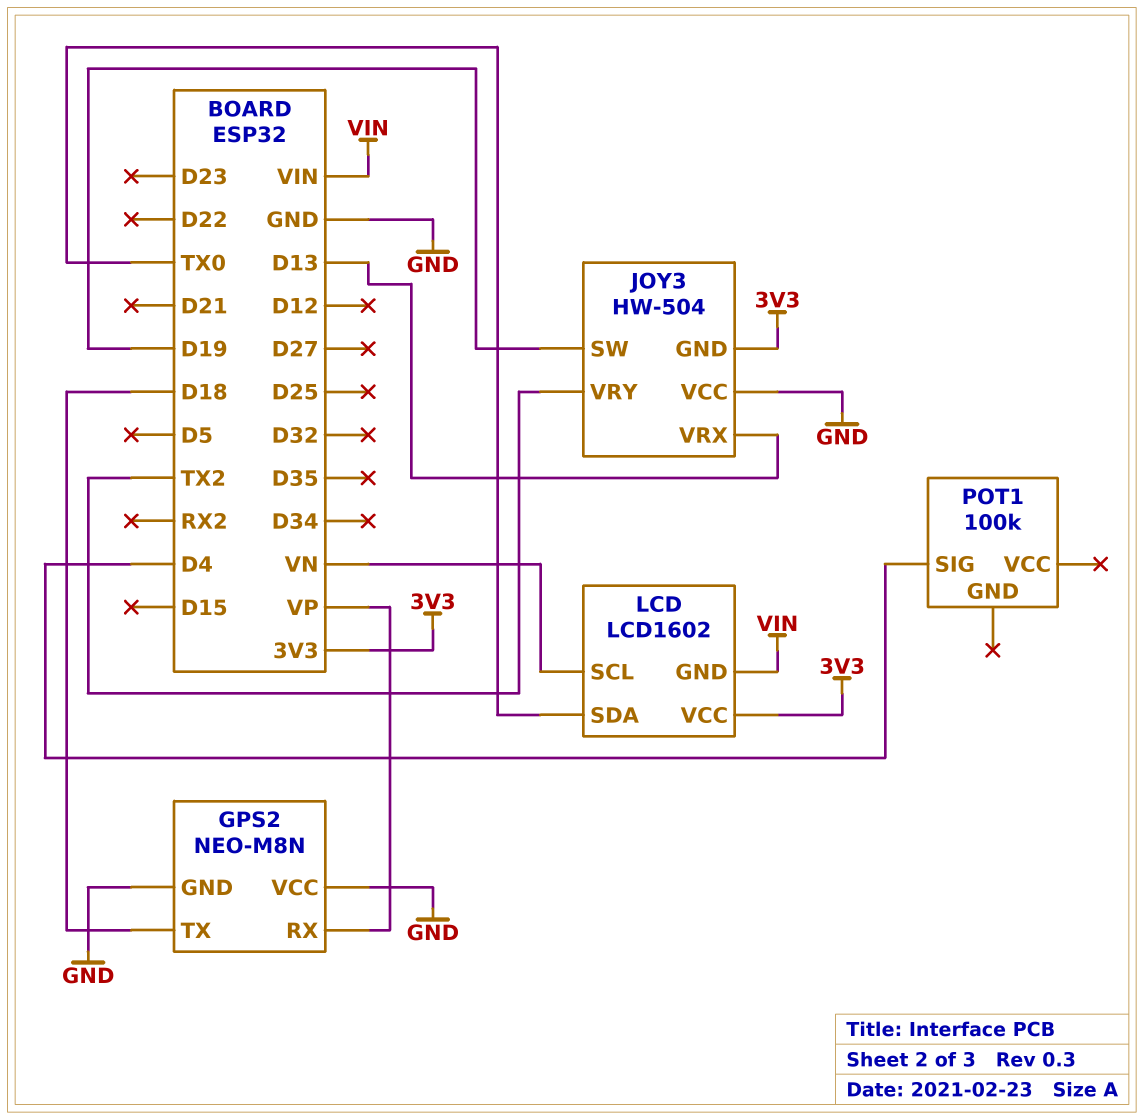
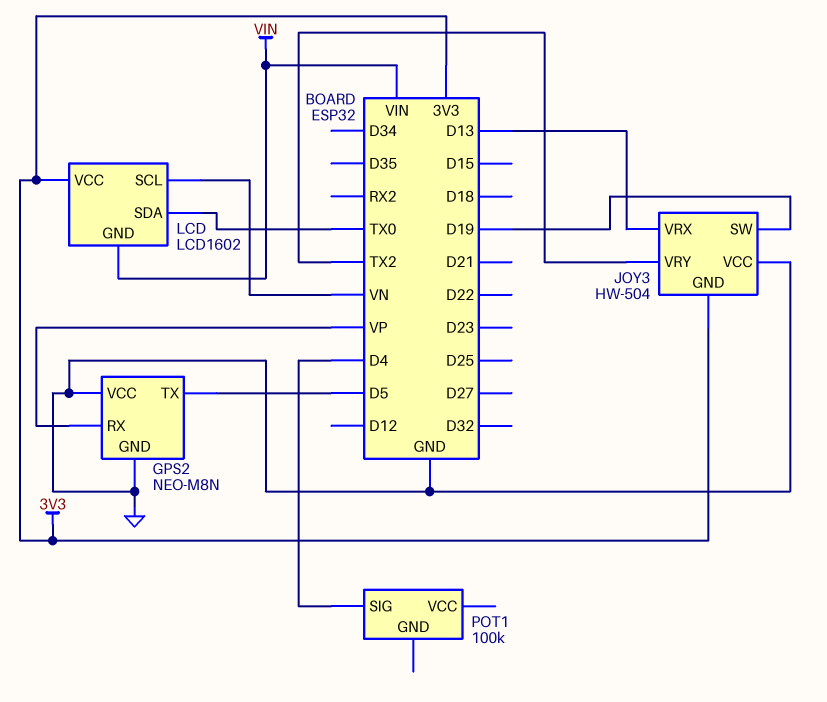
GPS2 pin TX: D18 -> D5

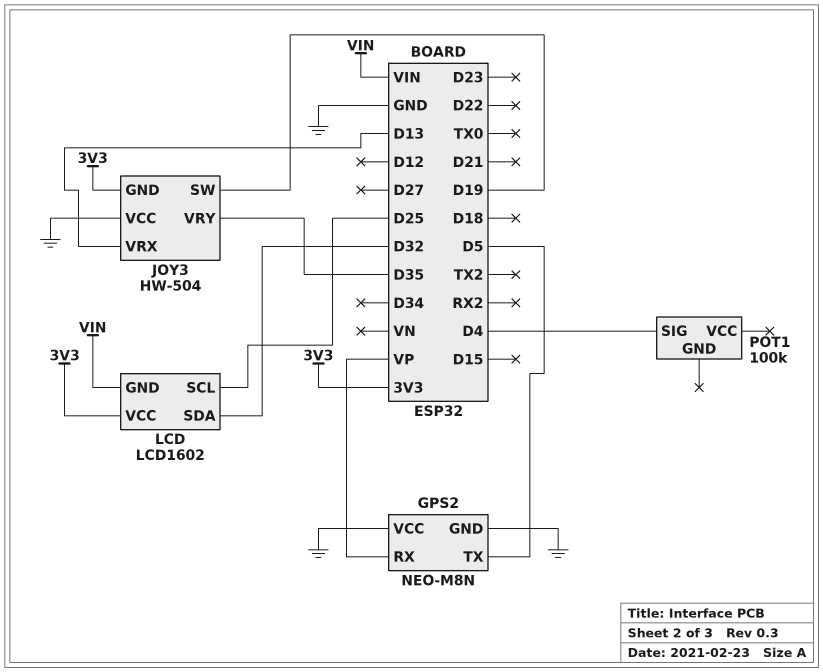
JOY3 pin VRY: TX2 -> D35
LCD pin SCL: VN -> D25
LCD pin SDA: TX0 -> D32

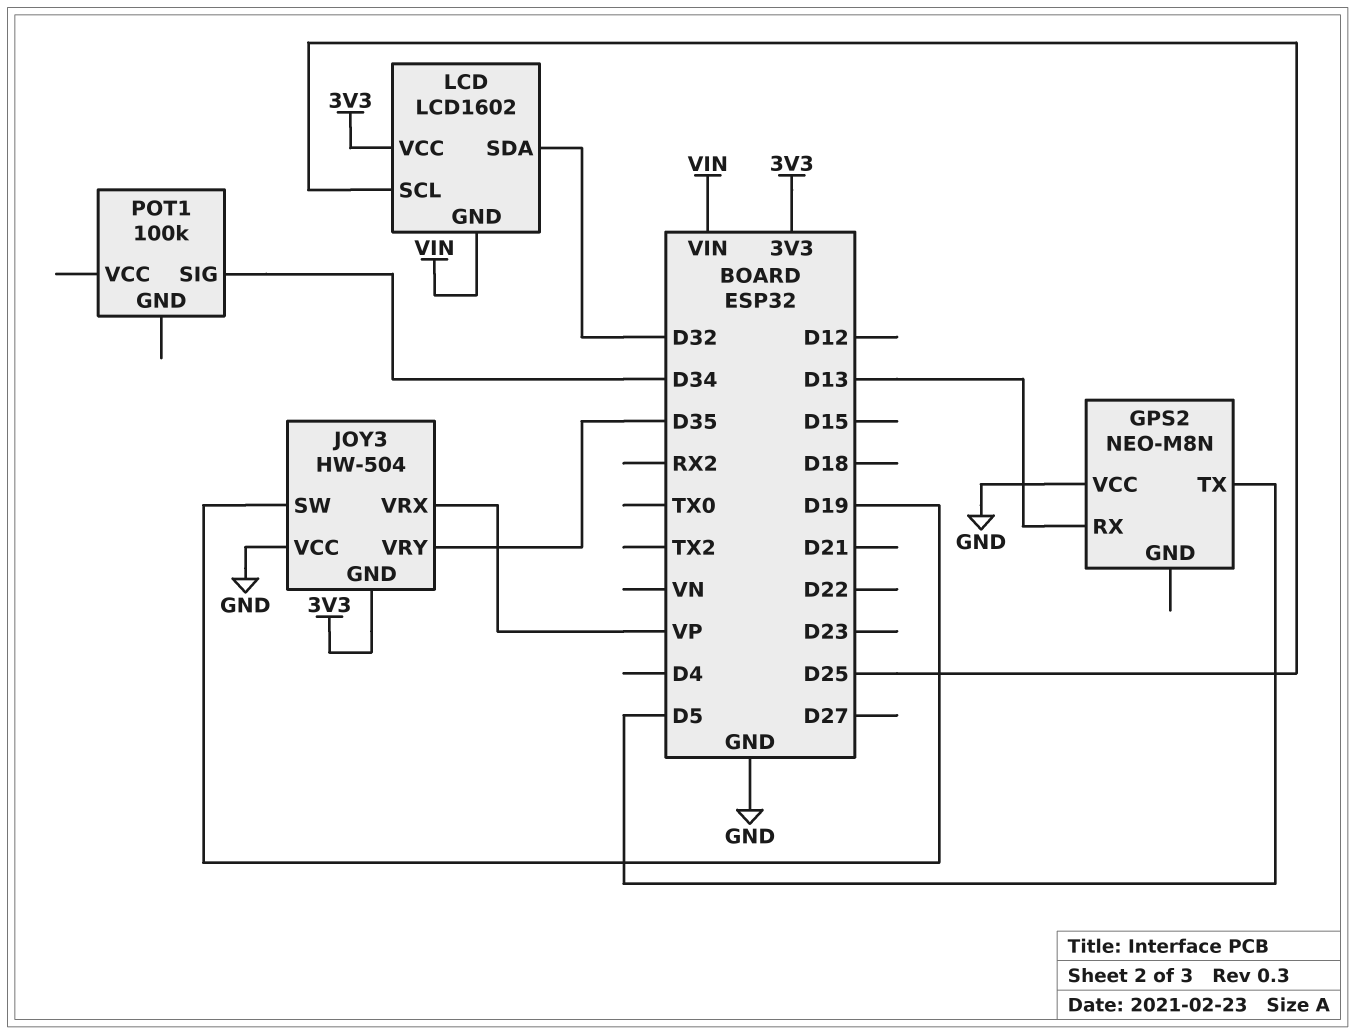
GPS2 pin GND: GND -> none
GPS2 pin RX: VP -> D13
JOY3 pin VRX: D13 -> VP
POT1 pin SIG: D4 -> D34

